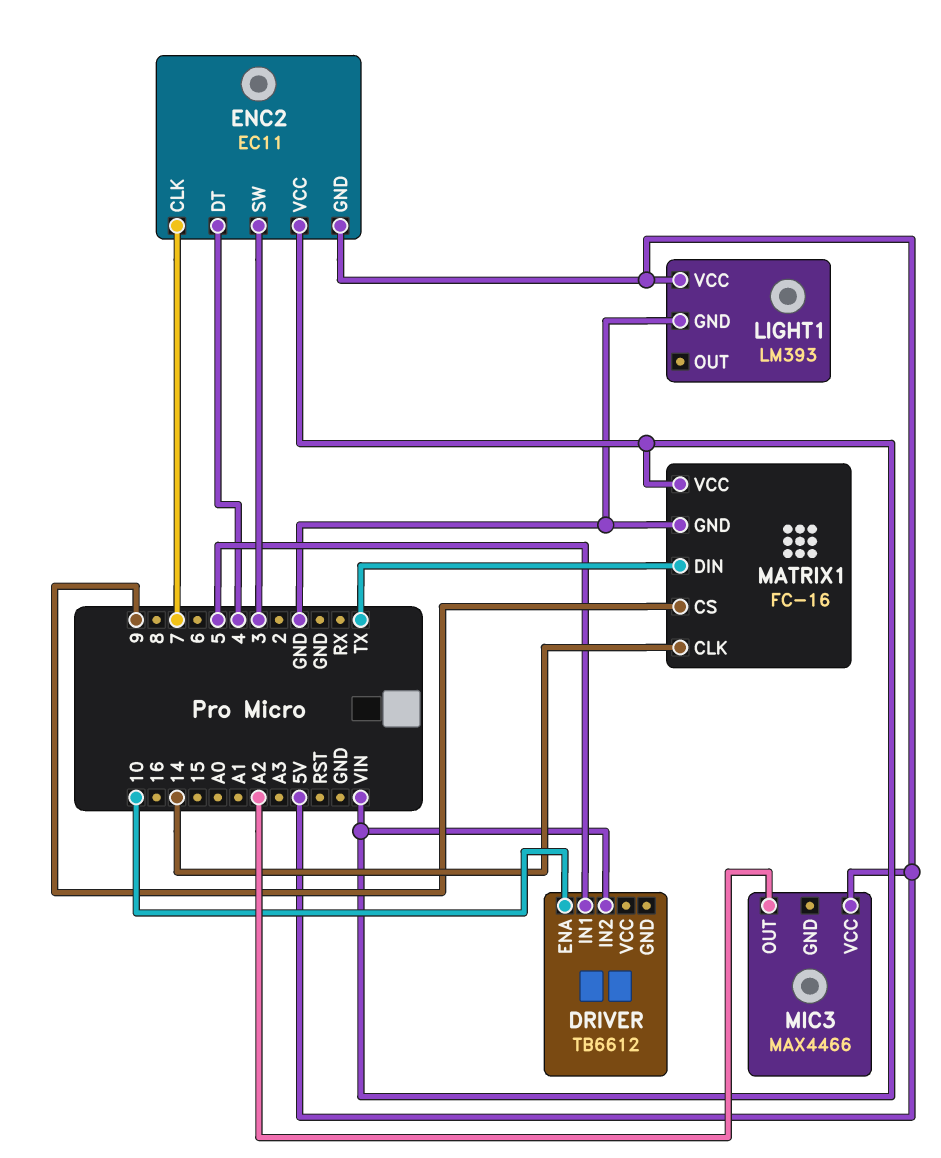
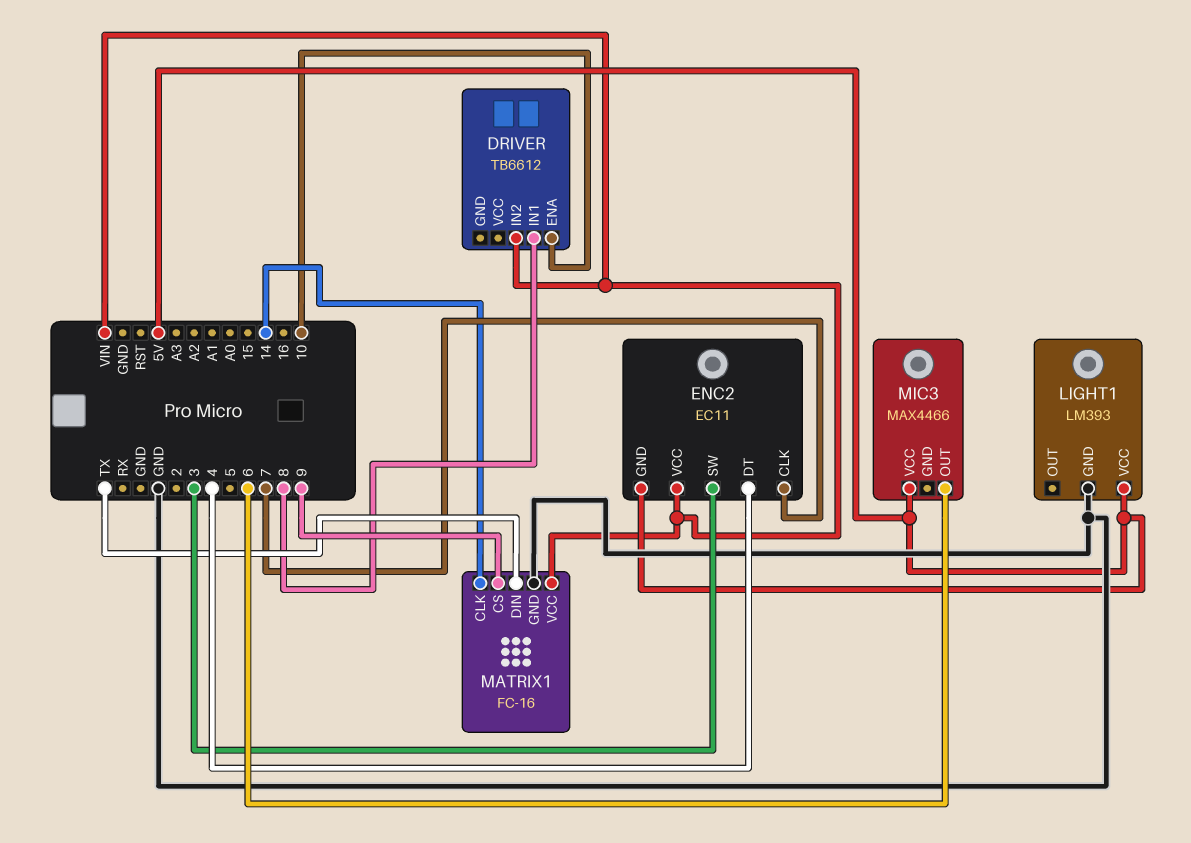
DRIVER pin IN1: 5 -> 8
MIC3 pin OUT: A2 -> 6

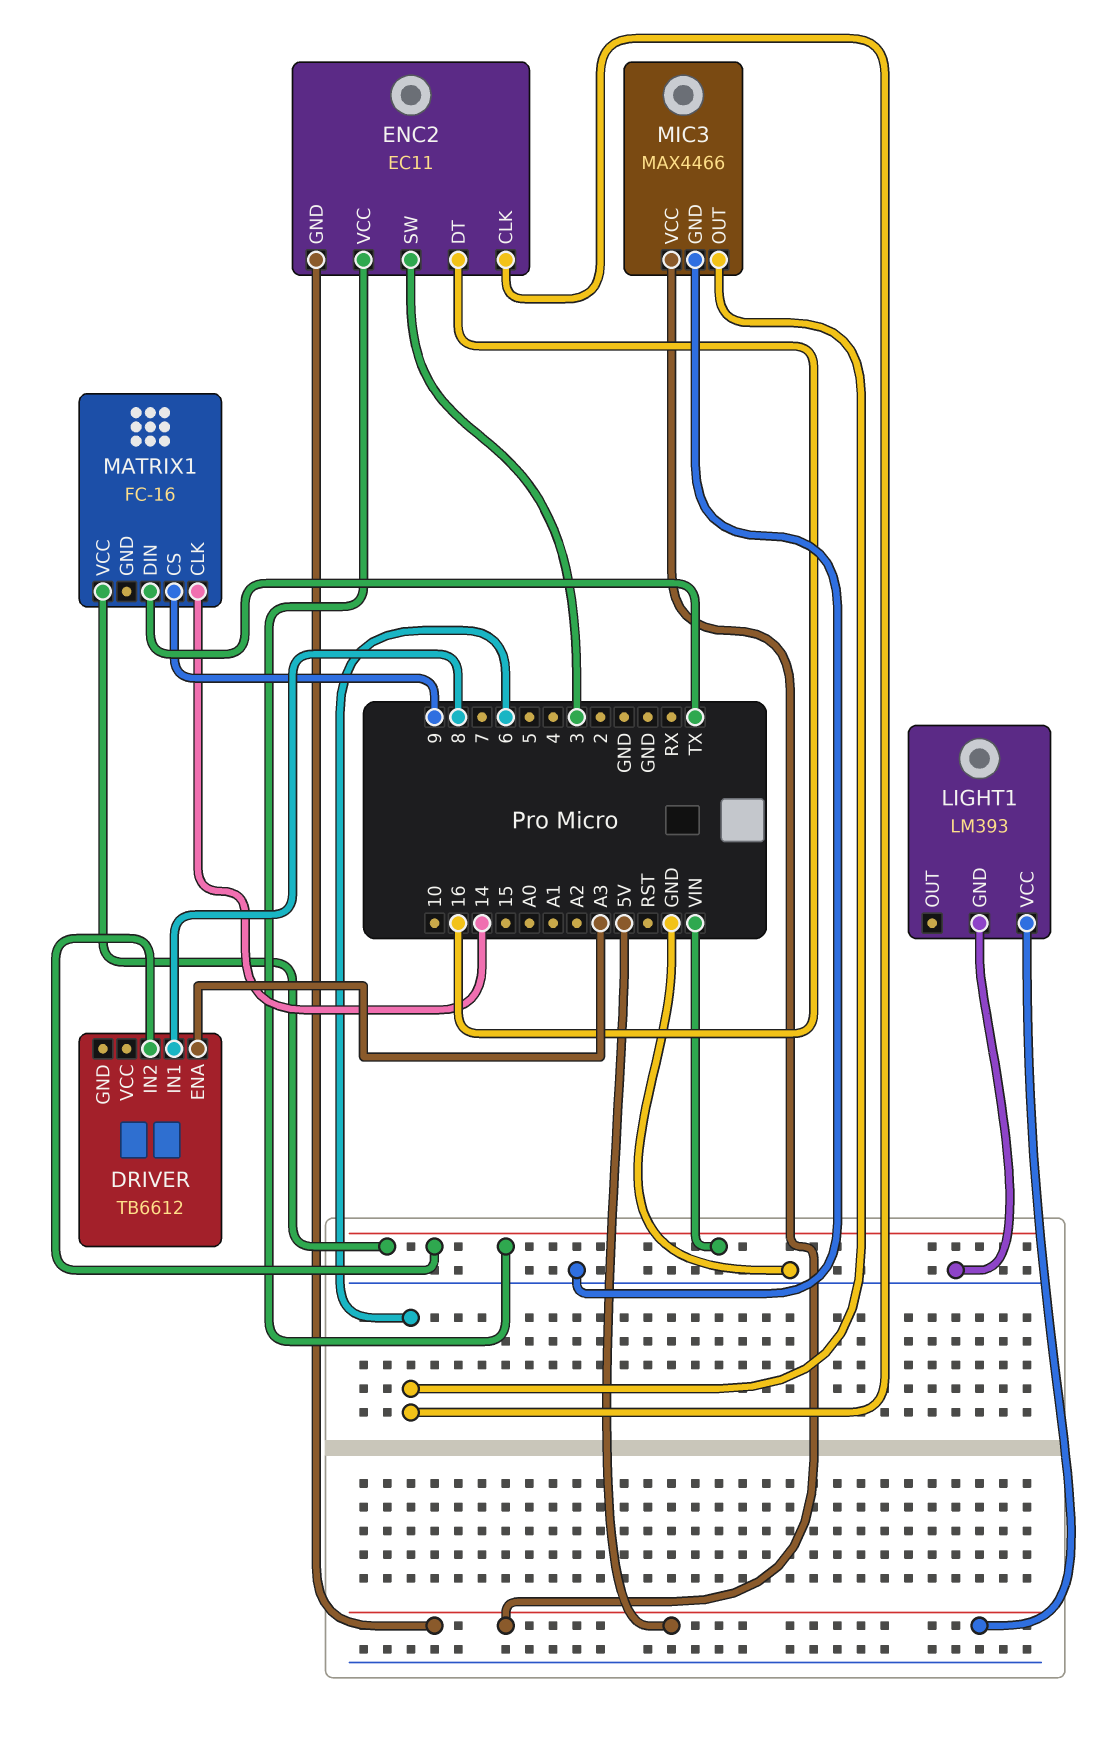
DRIVER pin ENA: 10 -> A3
ENC2 pin CLK: 7 -> 6
ENC2 pin DT: 4 -> 16
MATRIX1 pin GND: GND -> none
MIC3 pin GND: none -> GND

